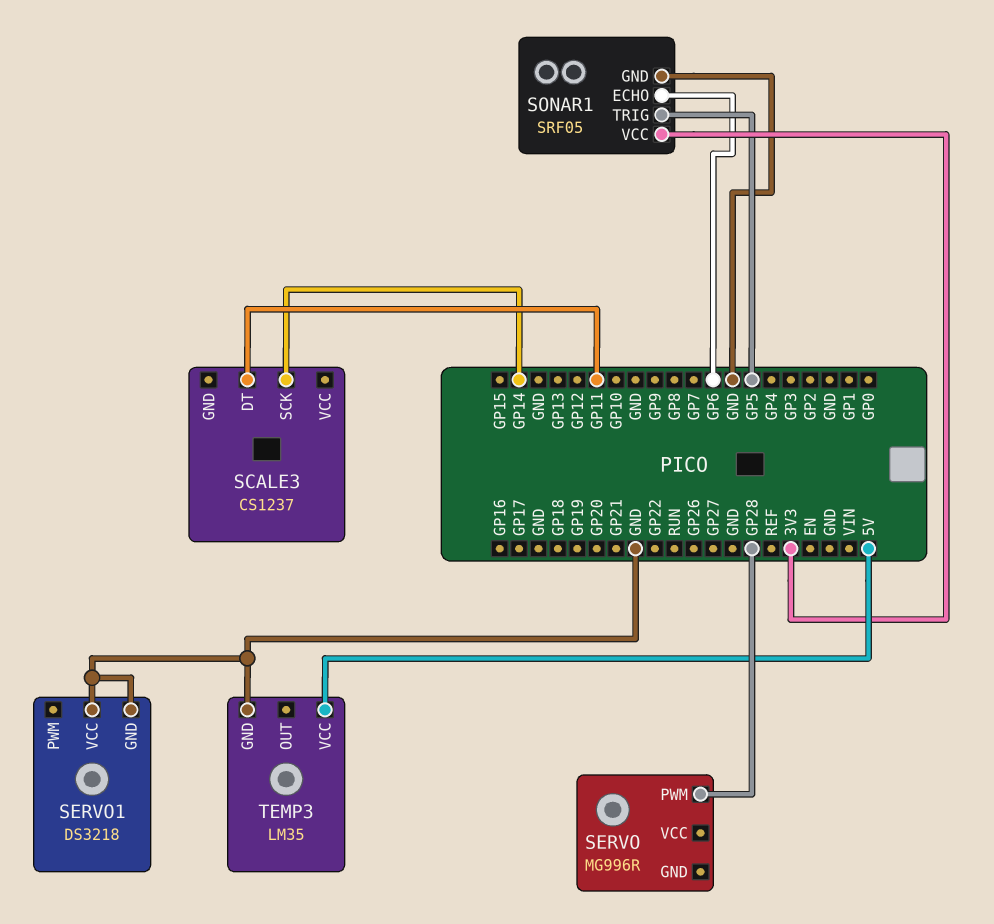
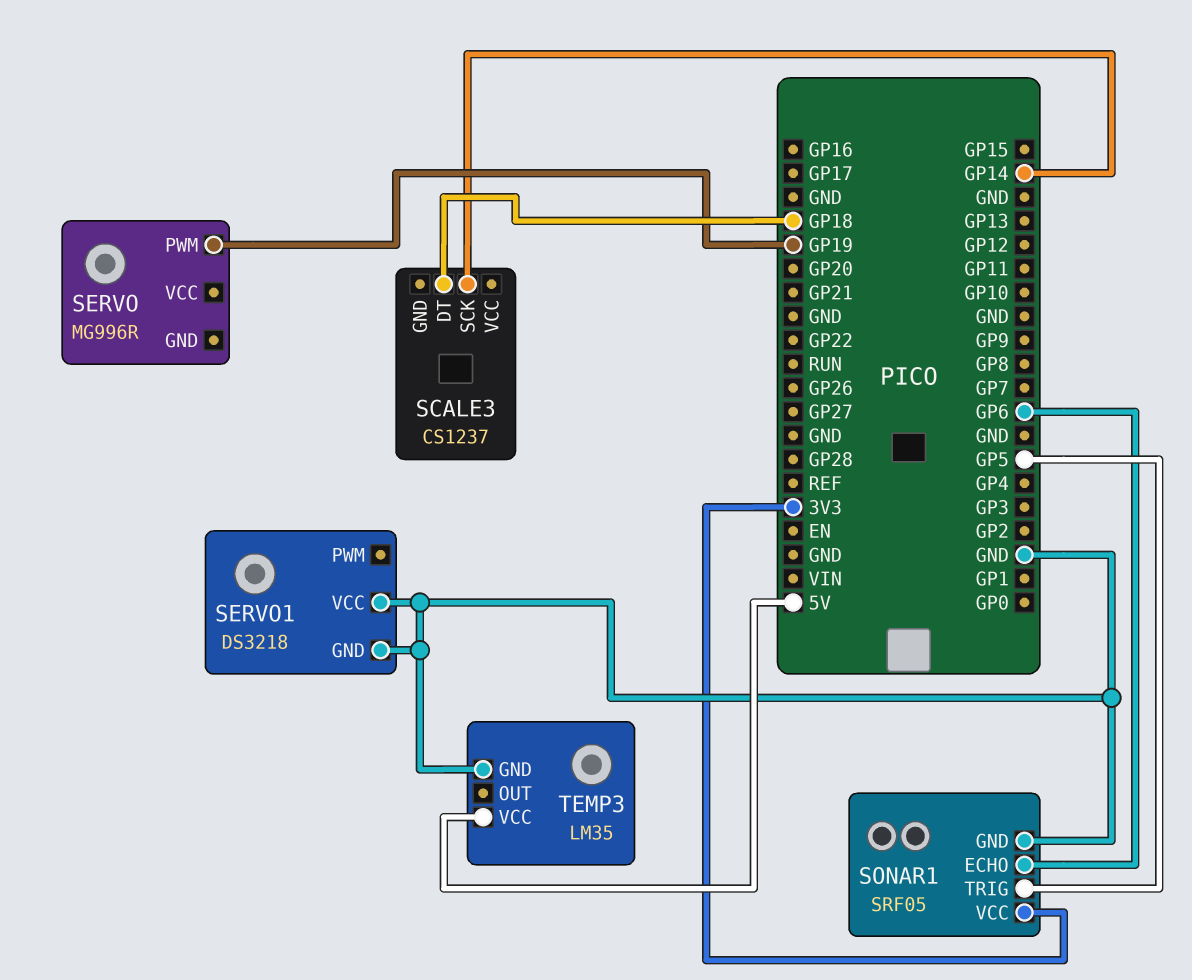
SCALE3 pin DT: GP11 -> GP18
SERVO pin PWM: GP28 -> GP19

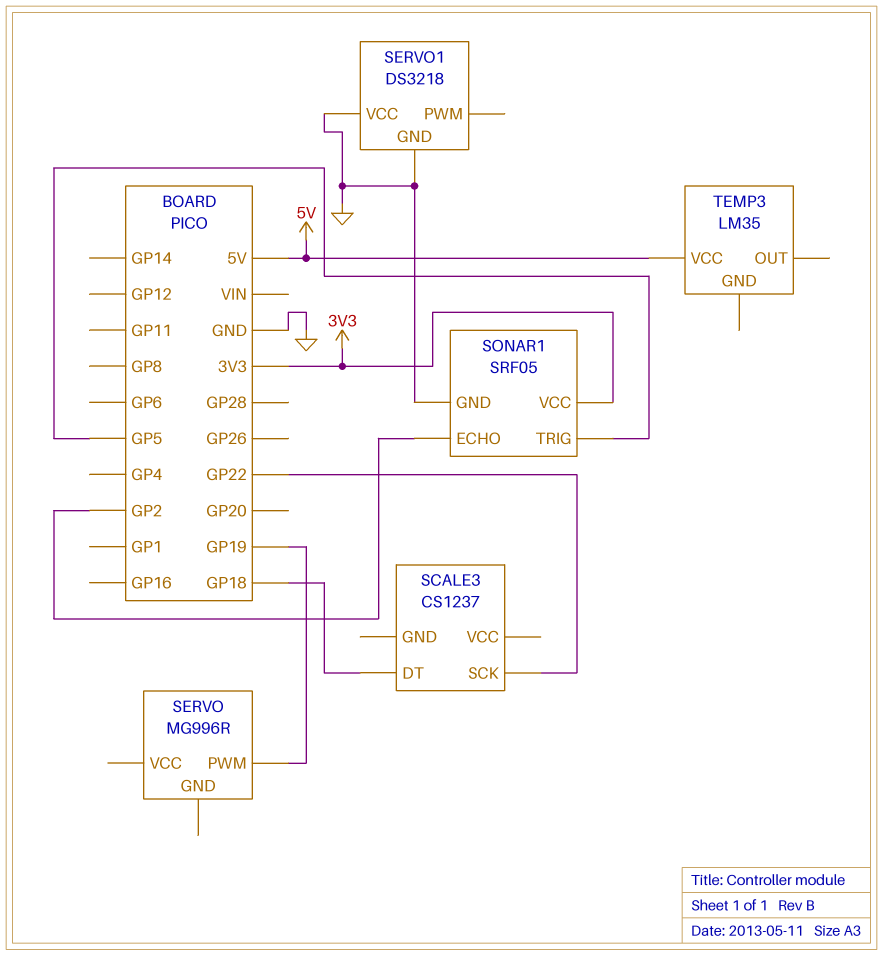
SCALE3 pin SCK: GP14 -> GP22
SONAR1 pin ECHO: GP6 -> GP2
TEMP3 pin GND: GND -> none

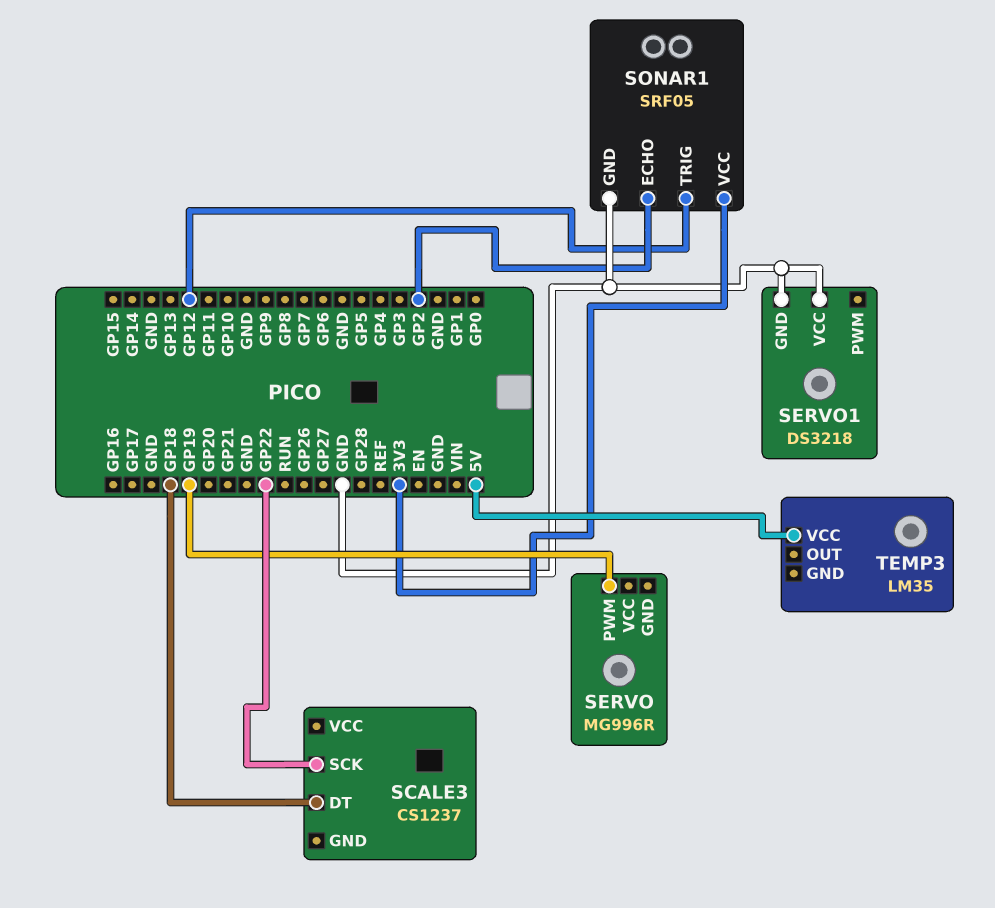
SONAR1 pin TRIG: GP5 -> GP12

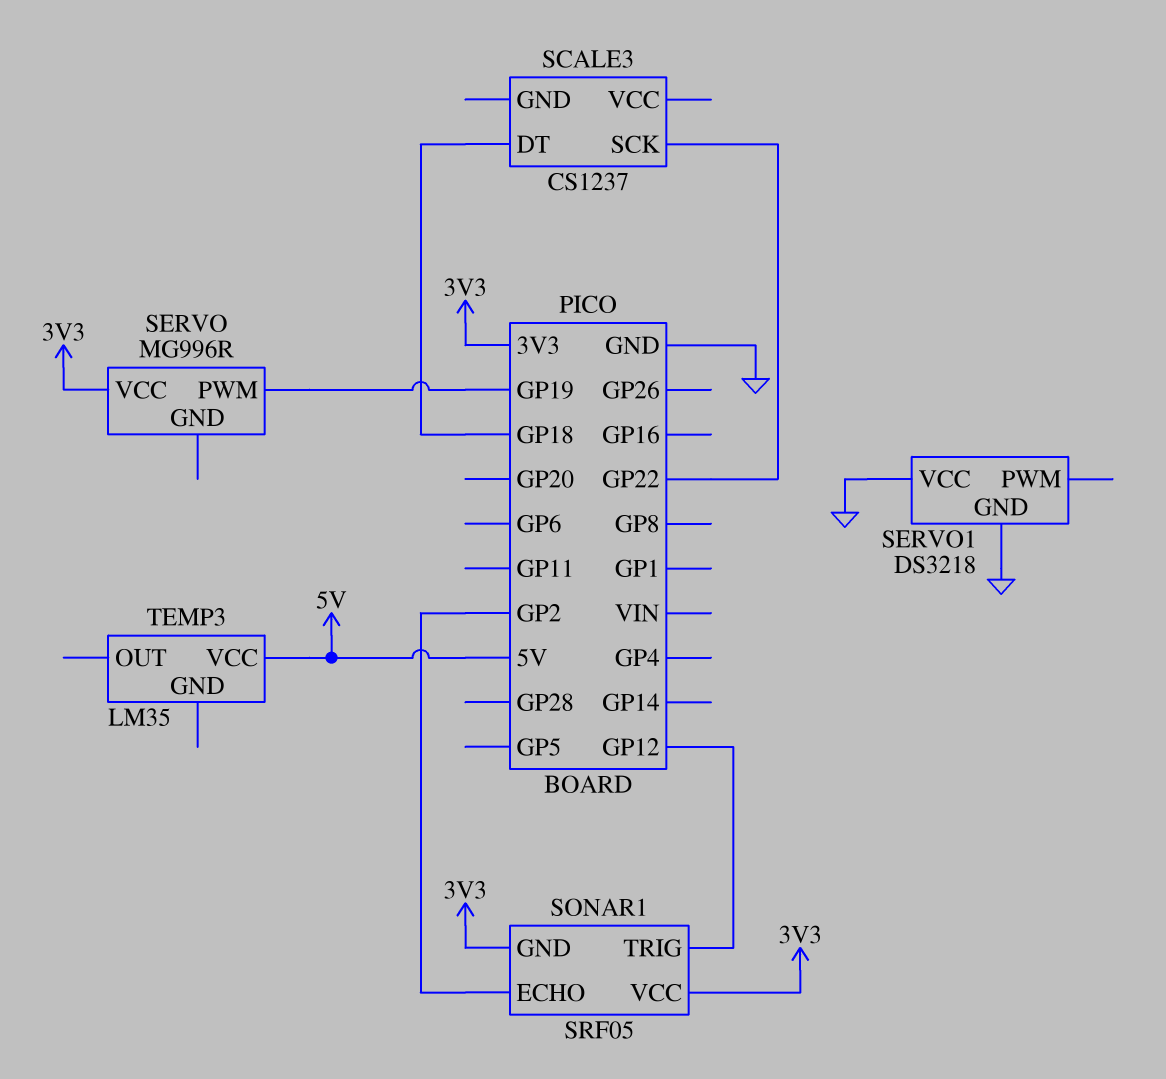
SERVO pin VCC: none -> 3V3
SONAR1 pin GND: GND -> 3V3

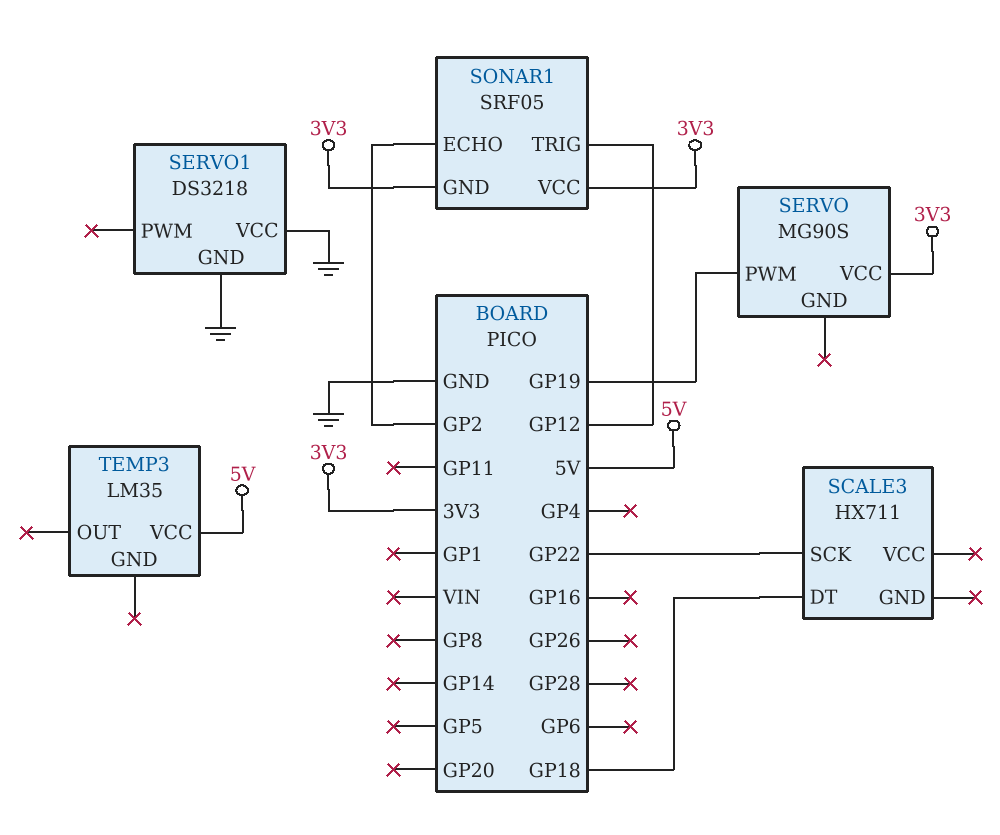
SCALE3: CS1237 -> HX711
SERVO: MG996R -> MG90S

